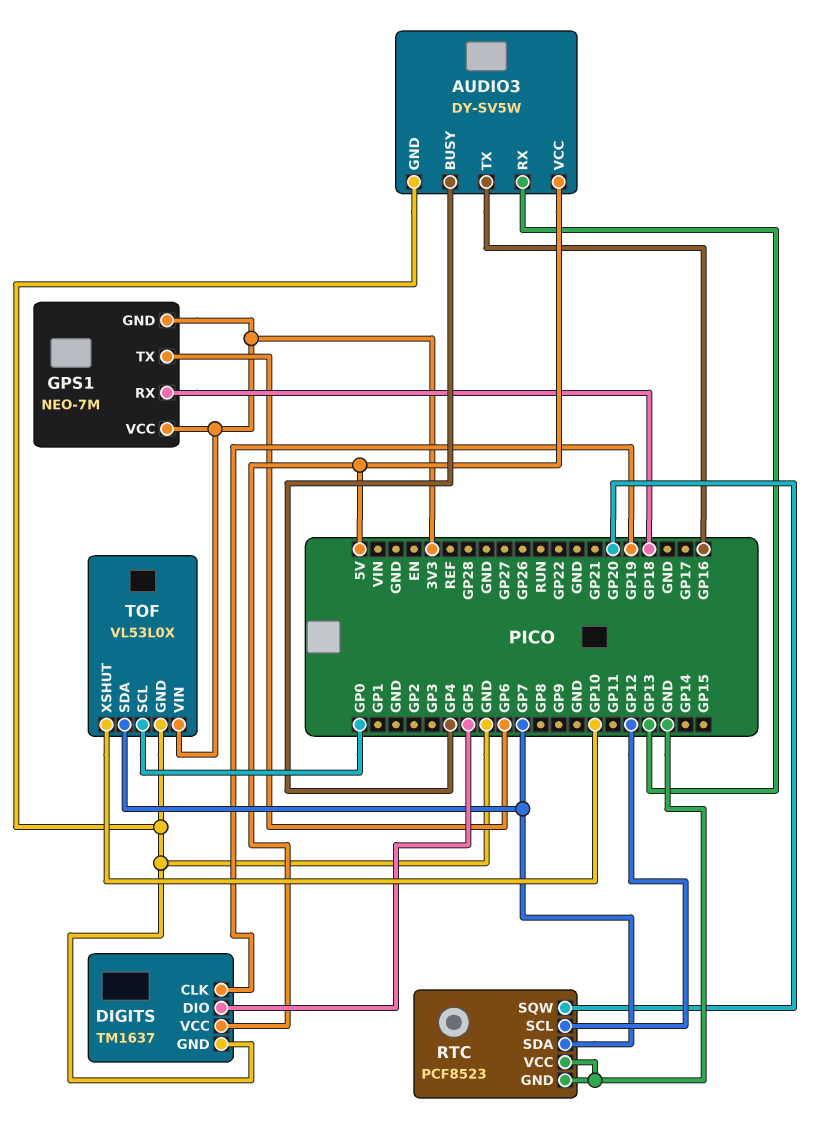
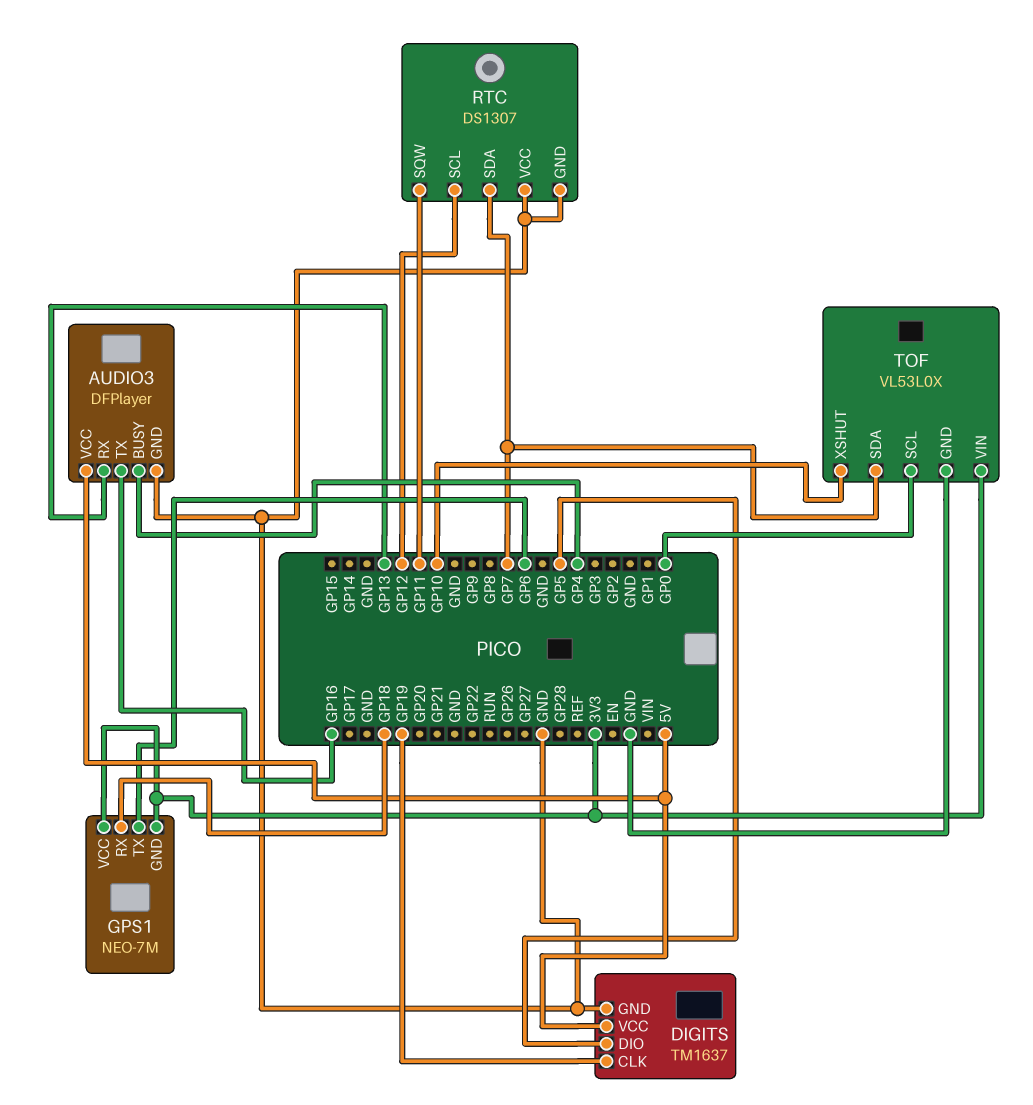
AUDIO3: DY-SV5W -> DFPlayer
RTC: PCF8523 -> DS1307
RTC pin SQW: GP20 -> GP11

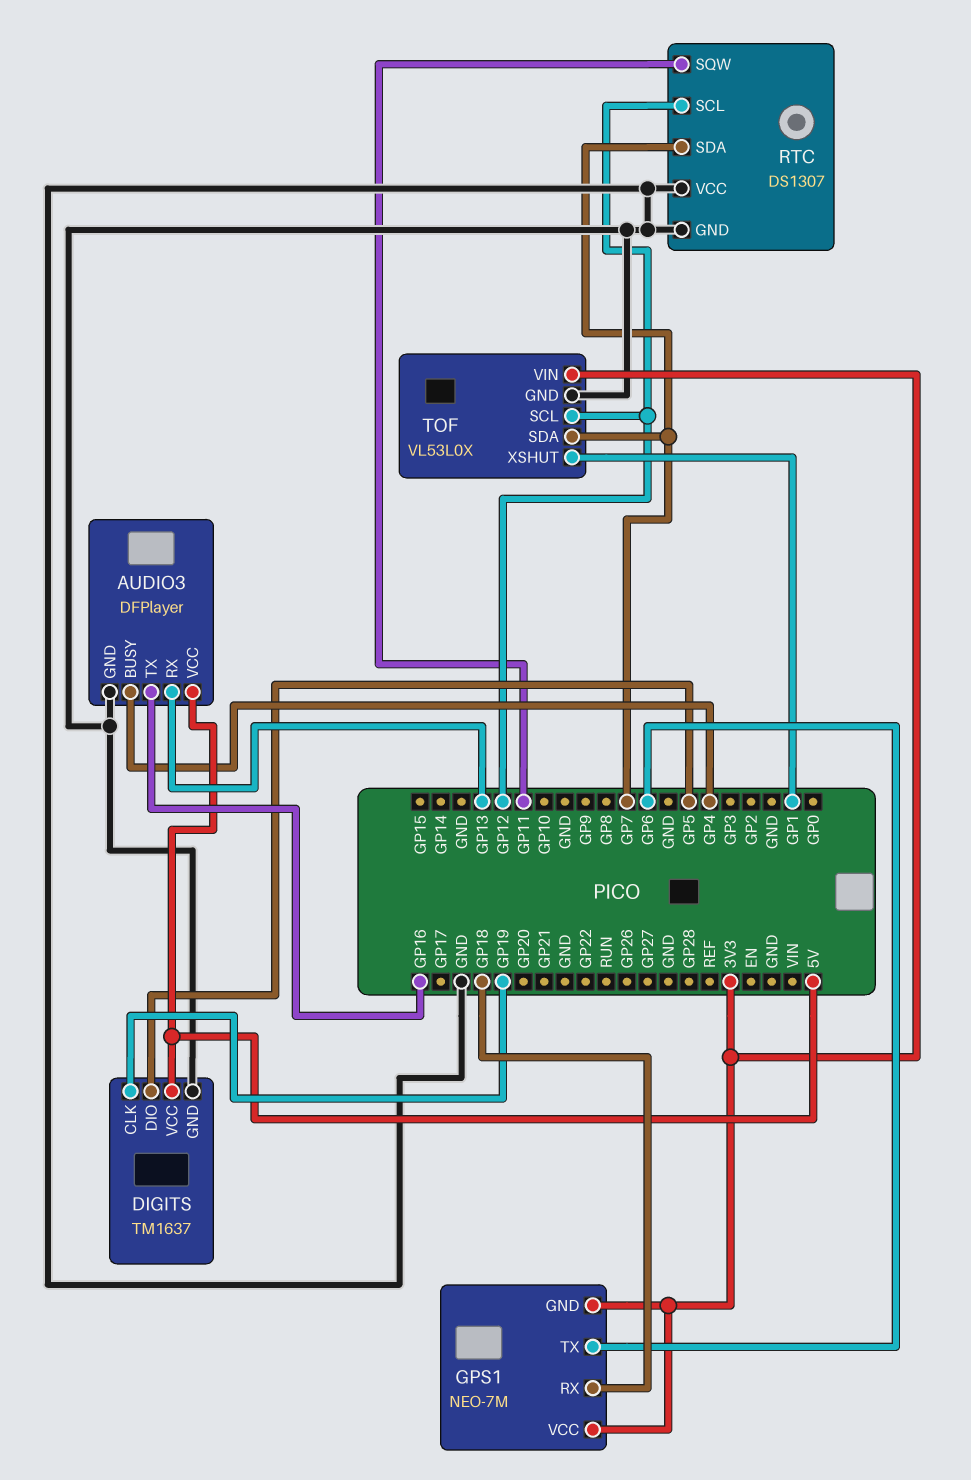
TOF pin SCL: GP0 -> GP12
TOF pin XSHUT: GP10 -> GP1

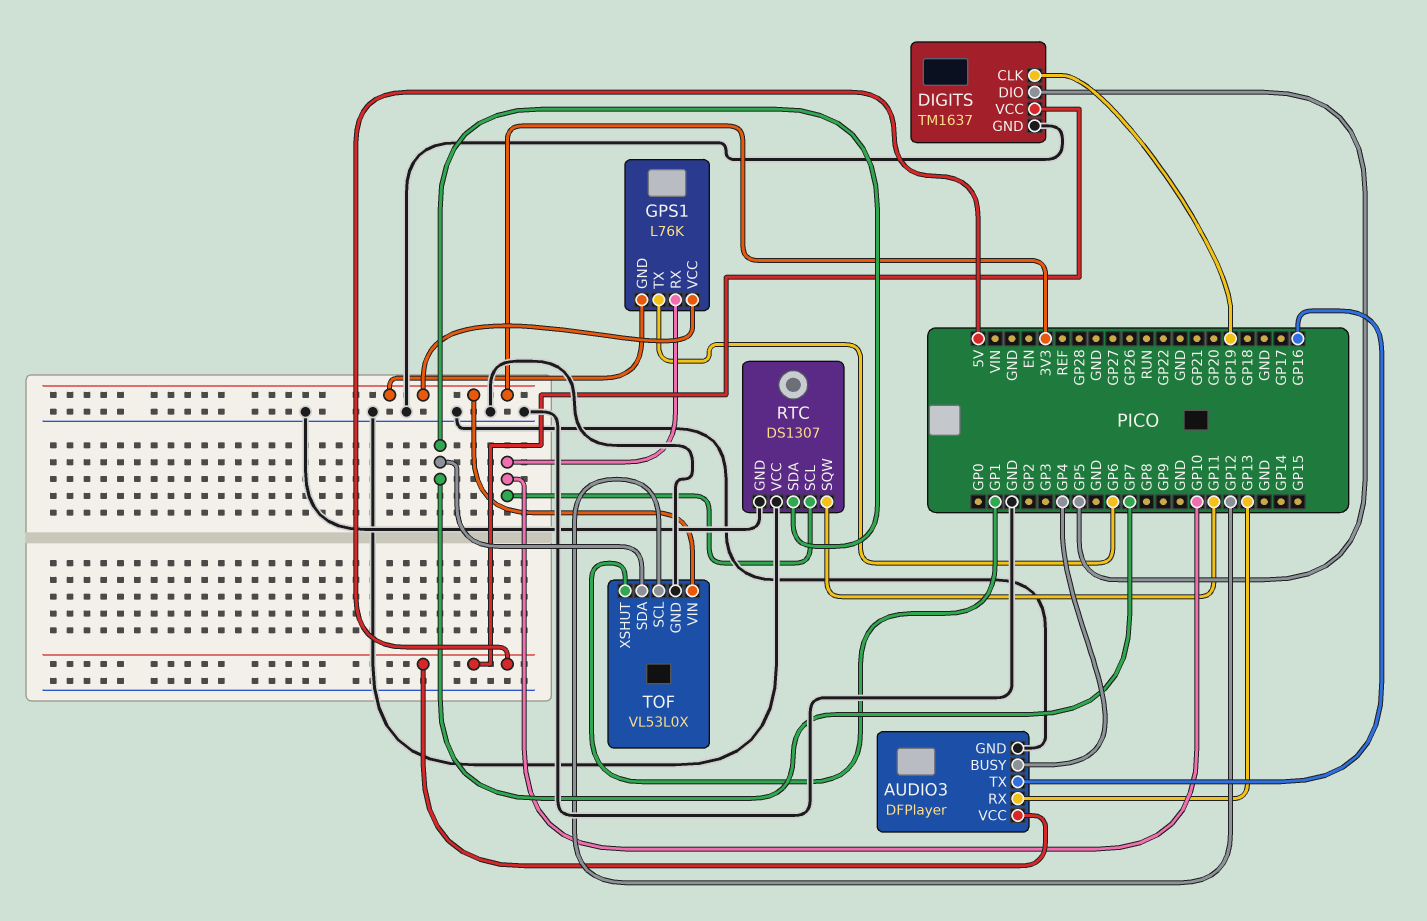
GPS1: NEO-7M -> L76K
GPS1 pin RX: GP18 -> GP10
RTC pin SCL: GP12 -> GP10

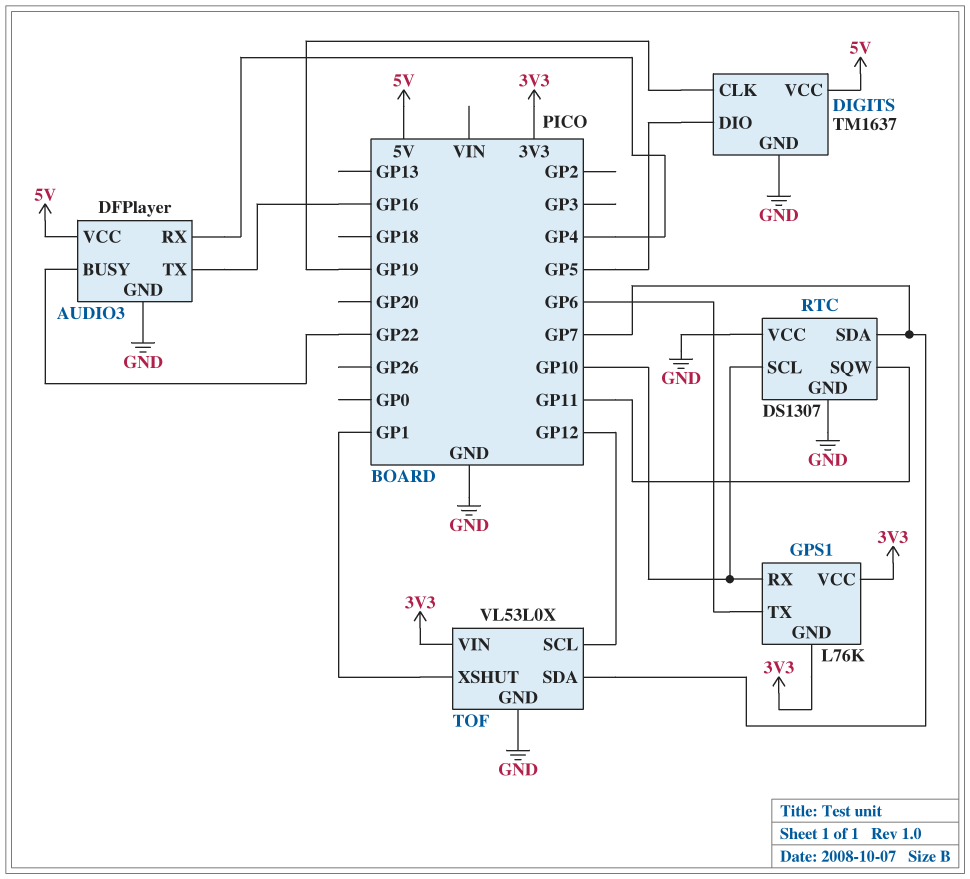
AUDIO3 pin BUSY: GP4 -> GP22
AUDIO3 pin RX: GP13 -> GP4

